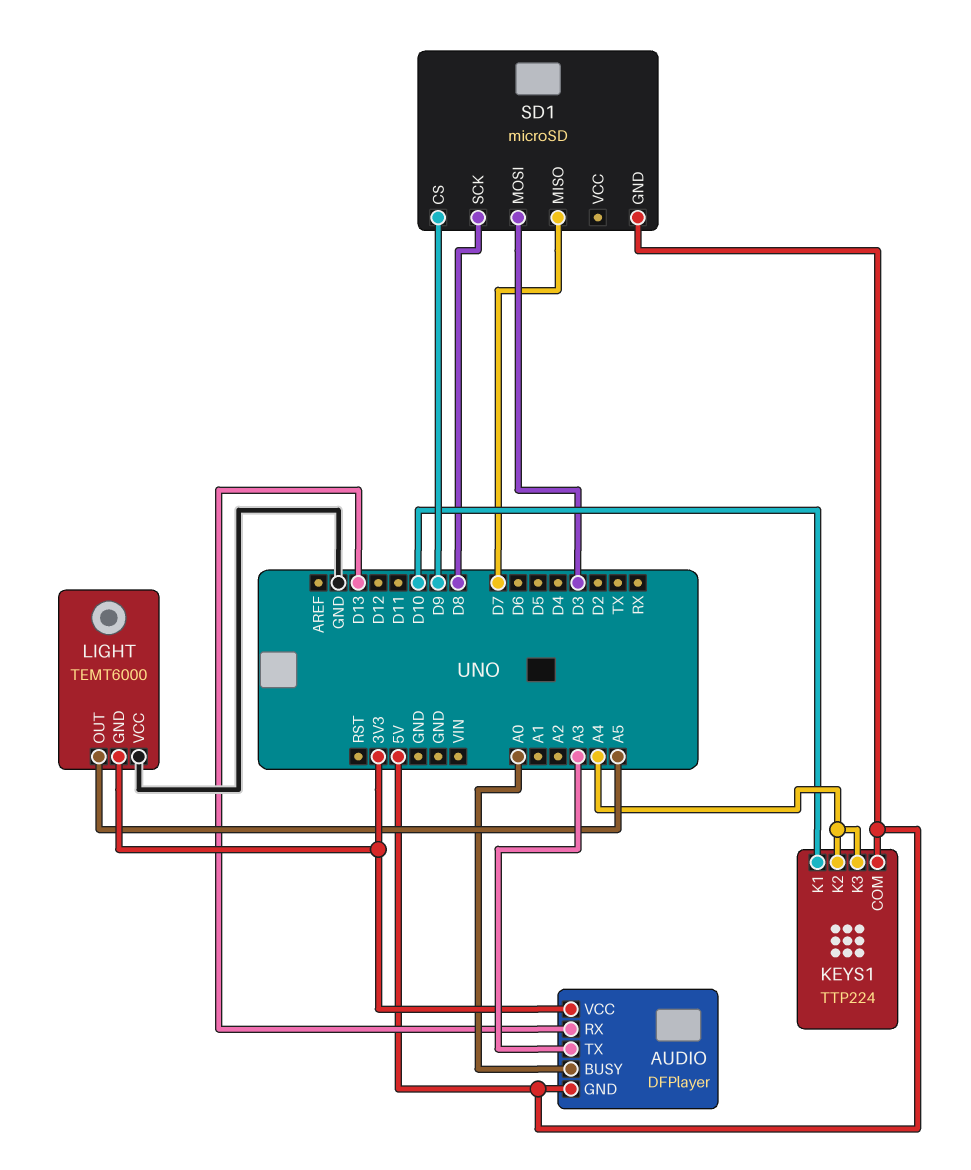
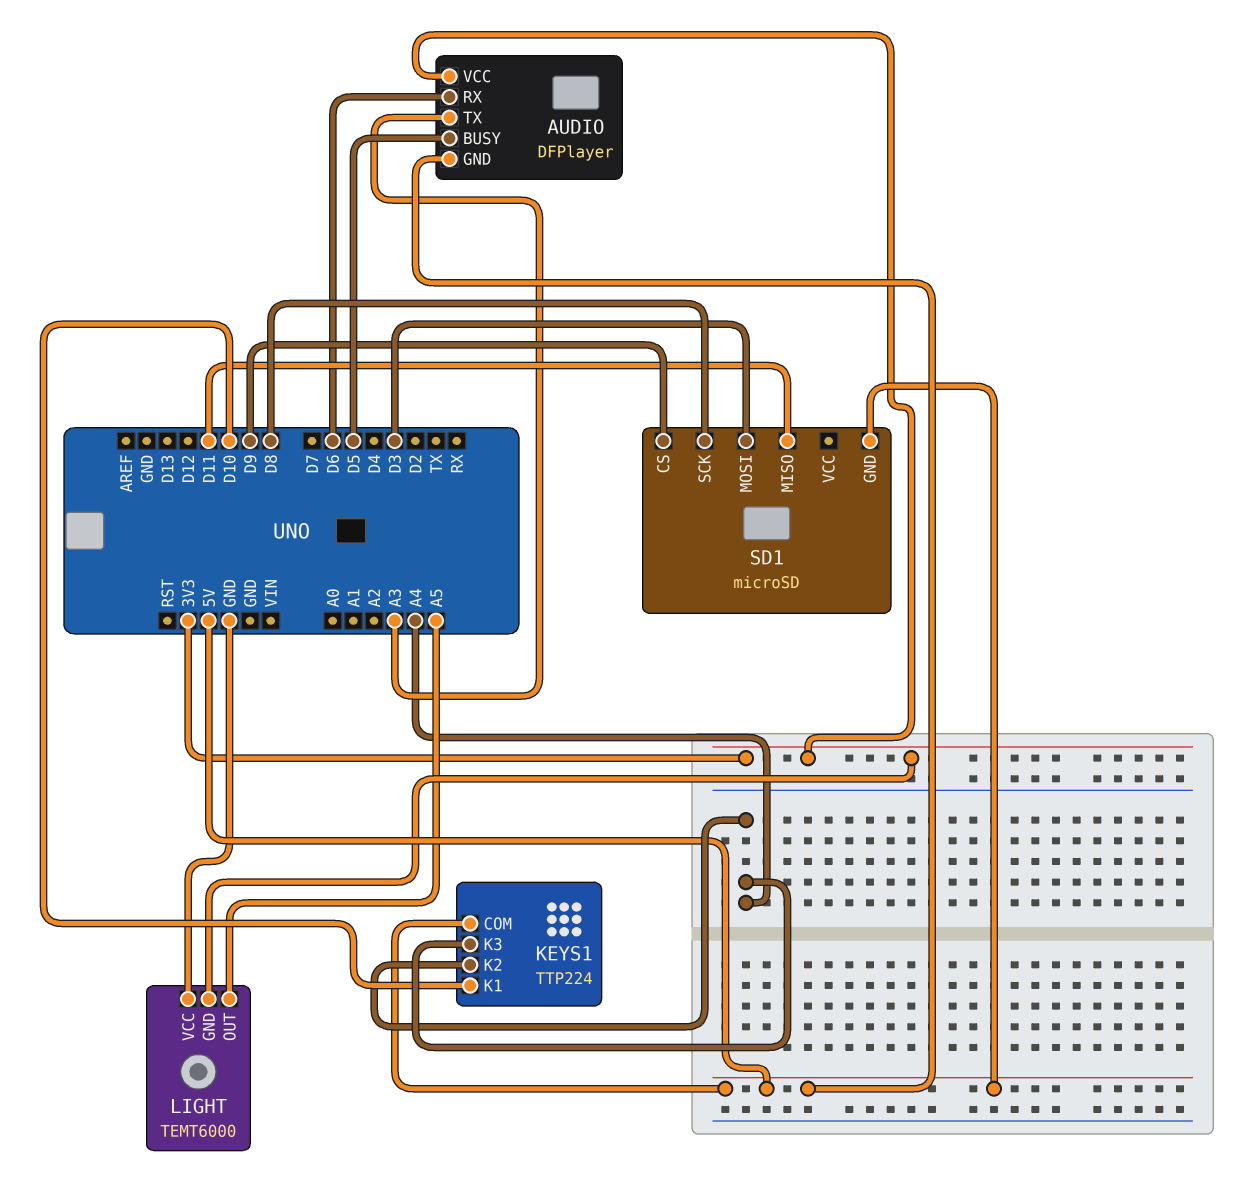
AUDIO pin BUSY: A0 -> D5
AUDIO pin RX: D13 -> D6
SD1 pin MISO: D7 -> D11

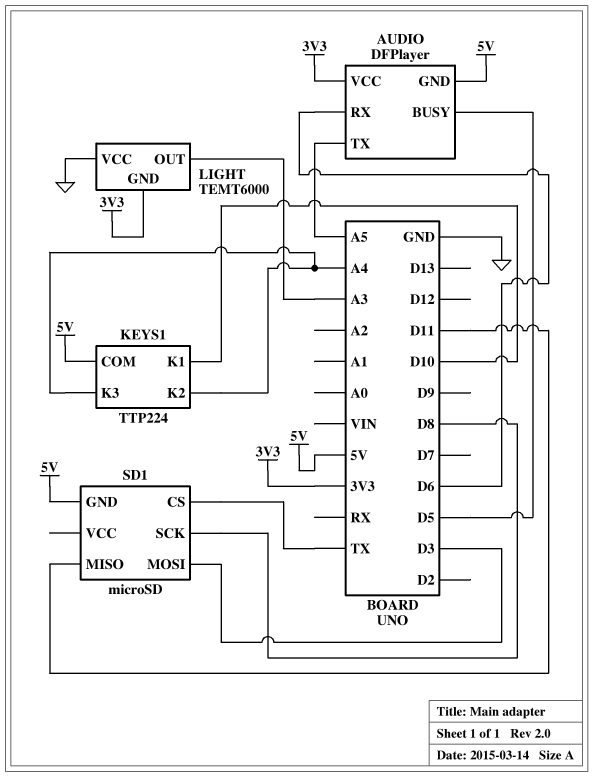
AUDIO pin TX: A3 -> A5
LIGHT pin OUT: A5 -> A3
SD1 pin CS: D9 -> TX

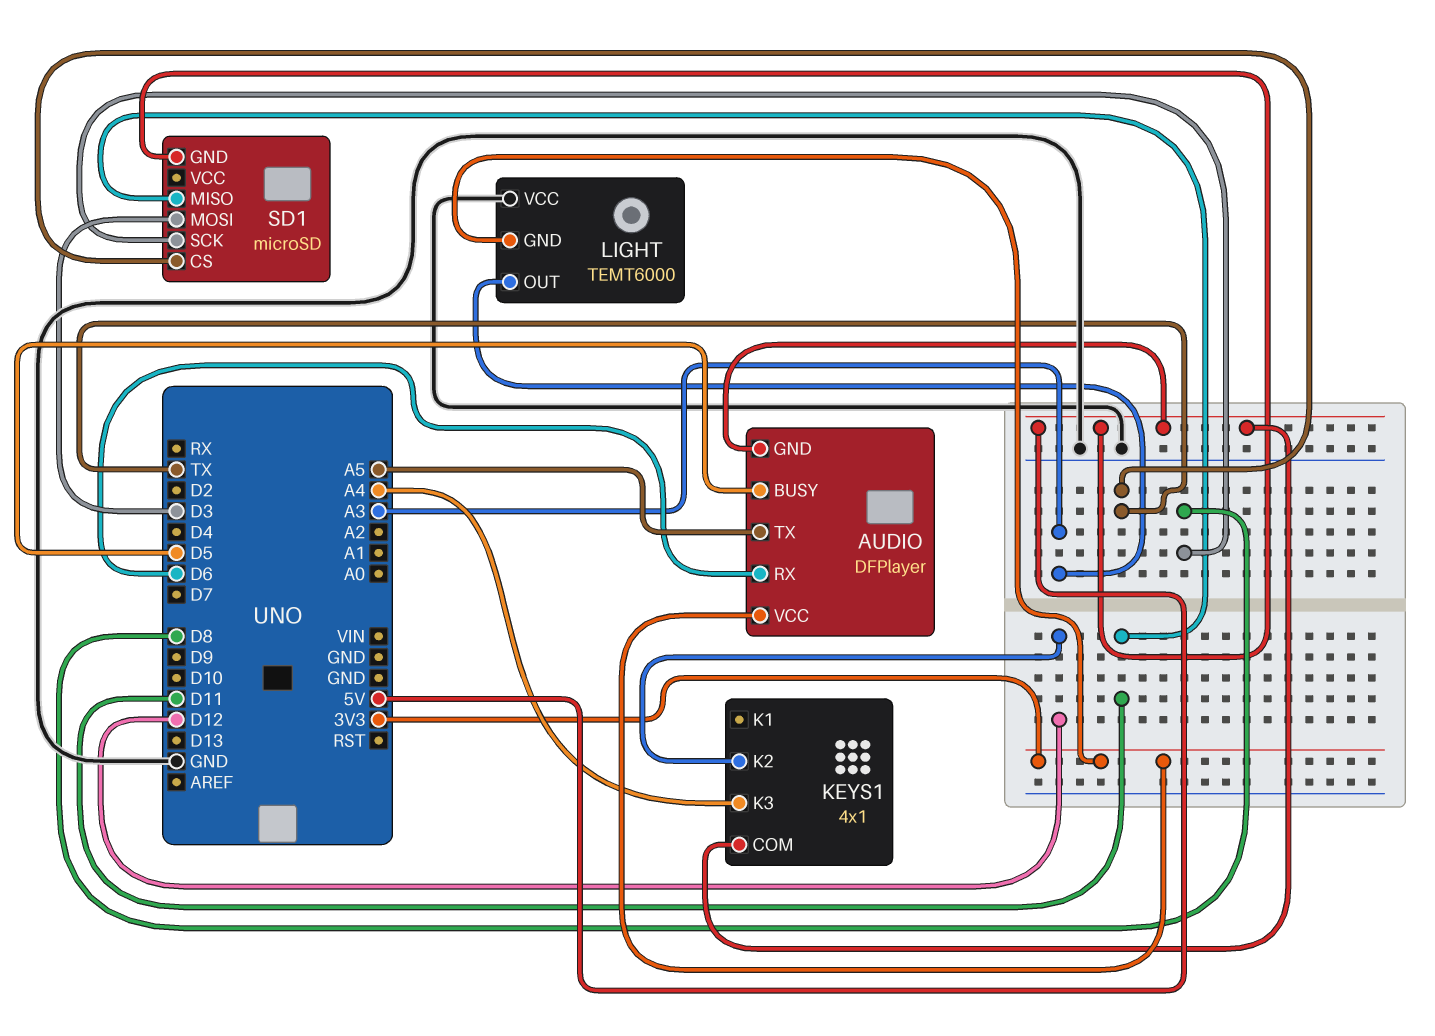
KEYS1: TTP224 -> 4x1
KEYS1 pin K1: D10 -> none
KEYS1 pin K2: A4 -> D12

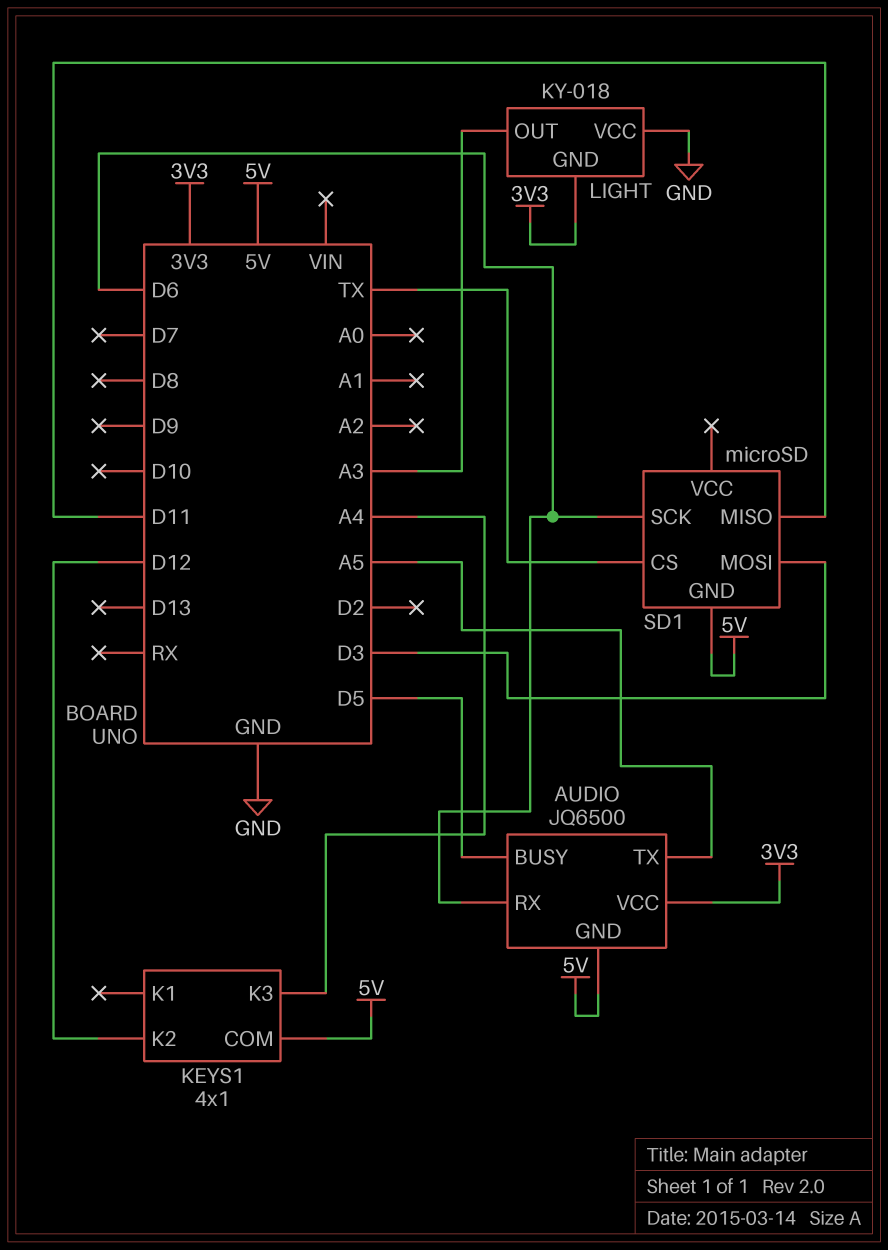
AUDIO: DFPlayer -> JQ6500
LIGHT: TEMT6000 -> KY-018
SD1 pin SCK: D8 -> D6

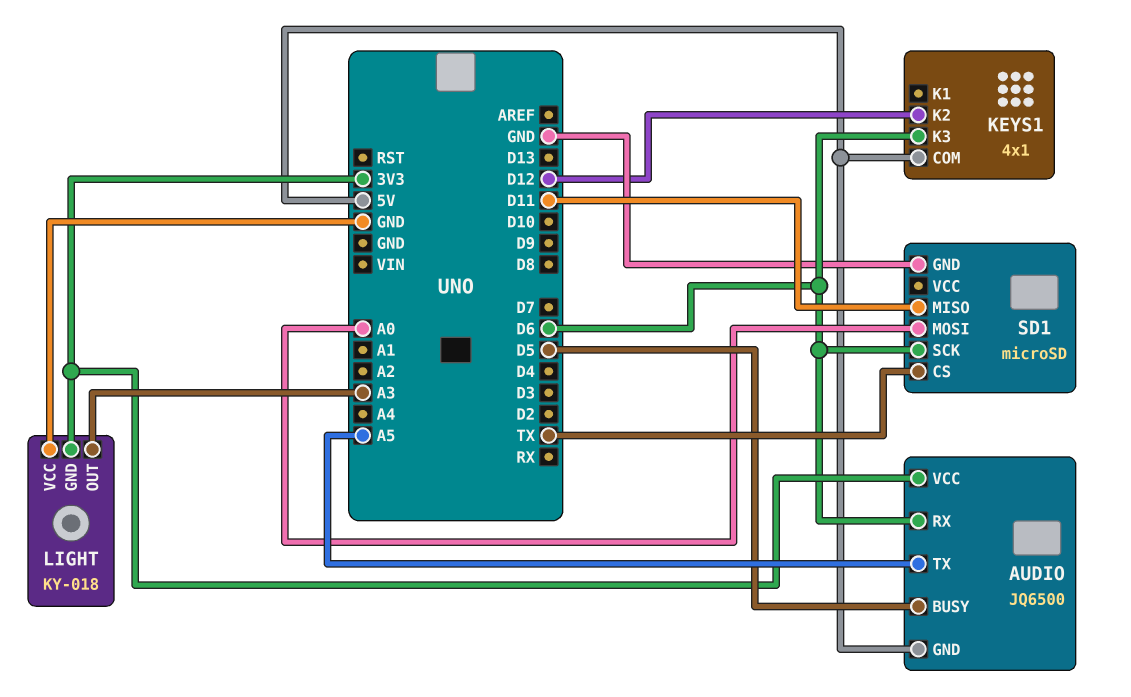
KEYS1 pin K3: A4 -> D6
SD1 pin GND: 5V -> GND
SD1 pin MOSI: D3 -> A0

